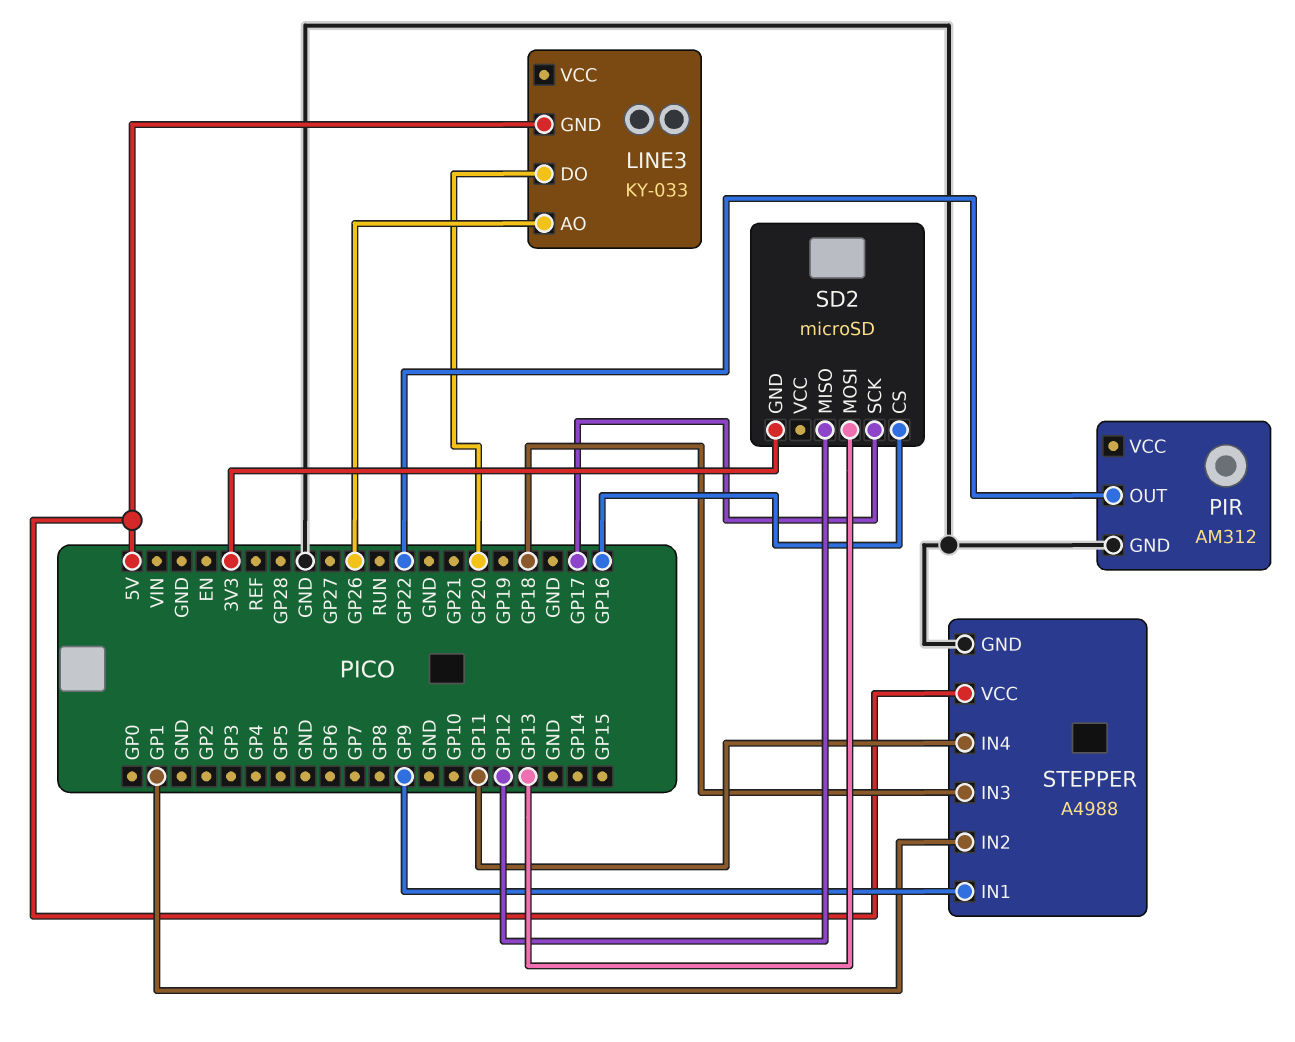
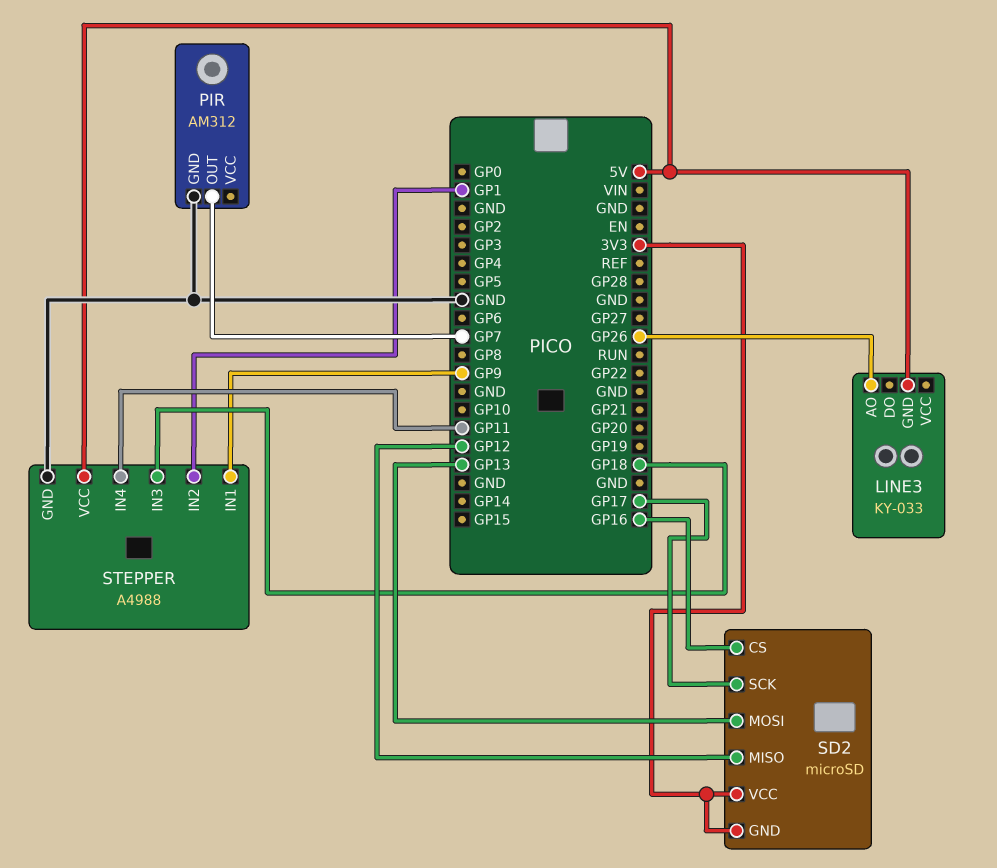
LINE3 pin DO: GP20 -> none
PIR pin OUT: GP22 -> GP7
SD2 pin VCC: none -> 3V3

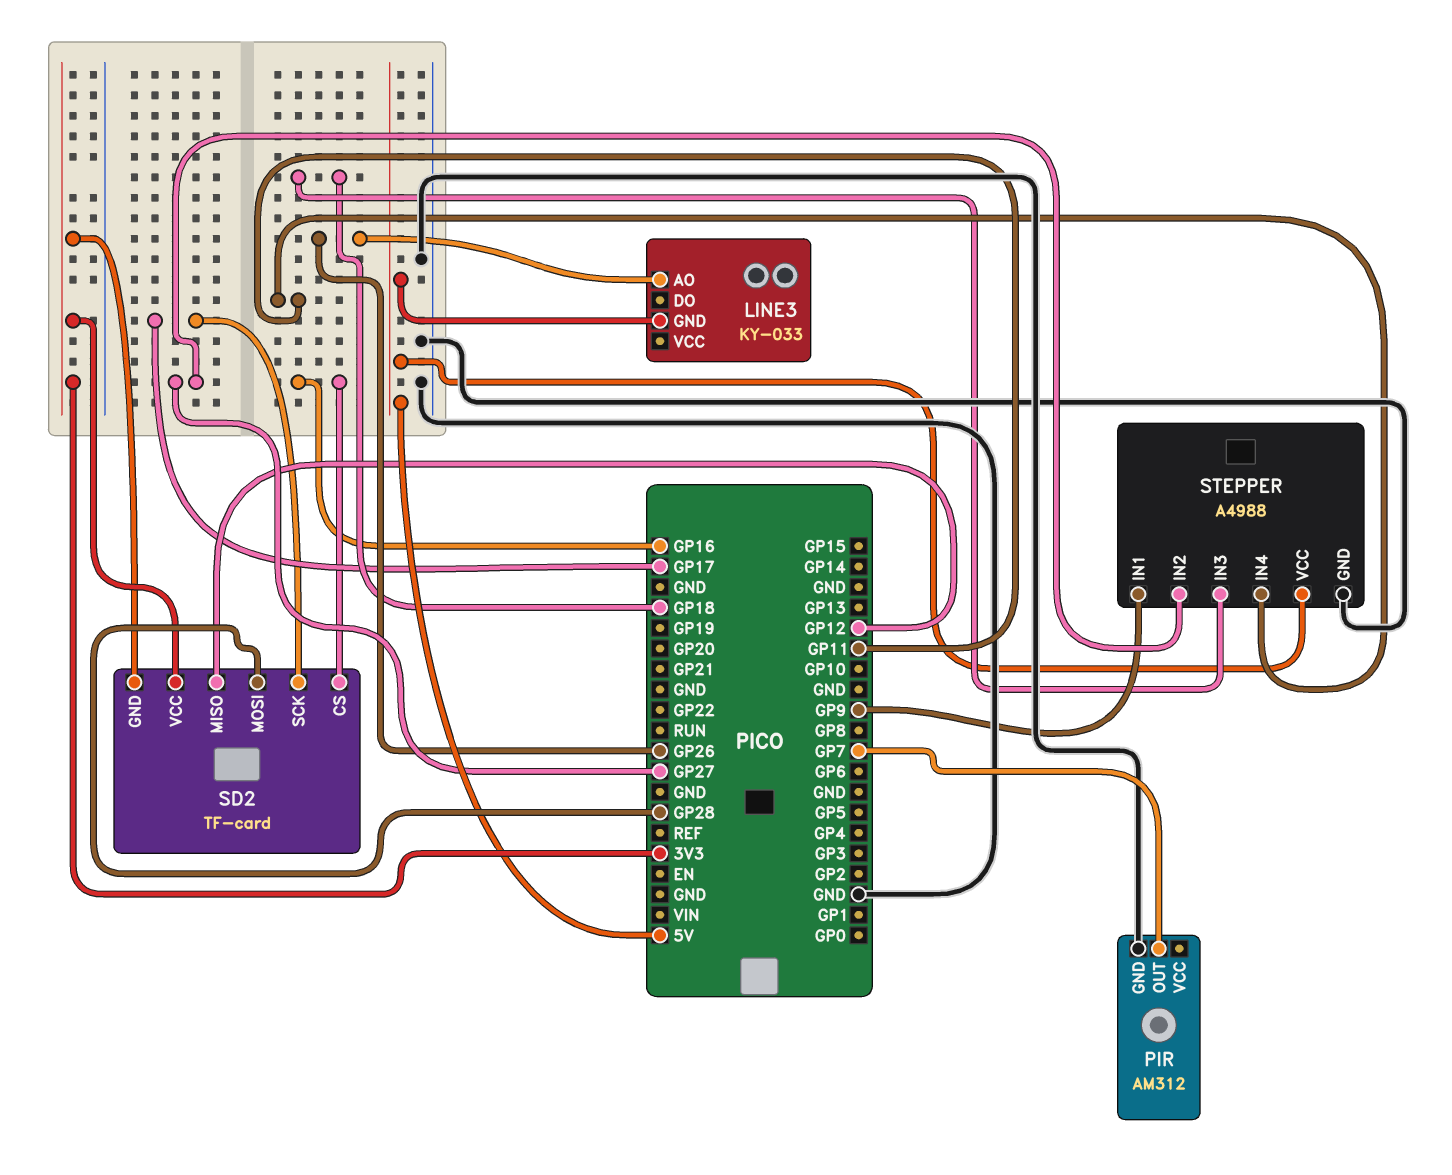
SD2: microSD -> TF-card
SD2 pin MOSI: GP13 -> GP28
STEPPER pin IN2: GP1 -> GP27

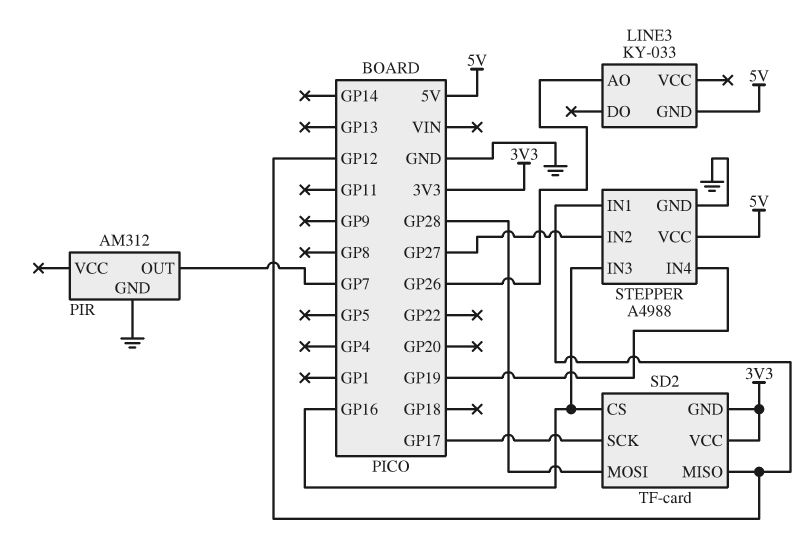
STEPPER pin IN1: GP9 -> GP12
STEPPER pin IN3: GP18 -> GP16
STEPPER pin IN4: GP11 -> GP19

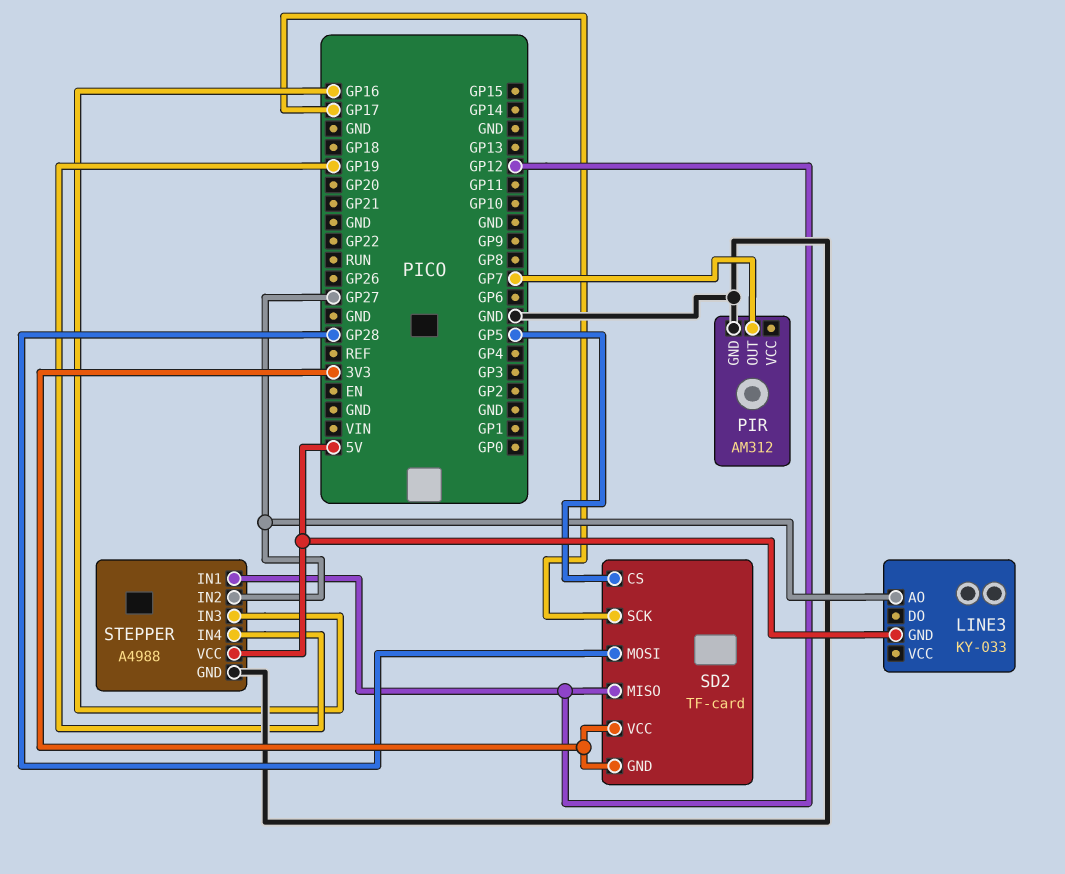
LINE3 pin AO: GP26 -> GP27
SD2 pin CS: GP16 -> GP5

